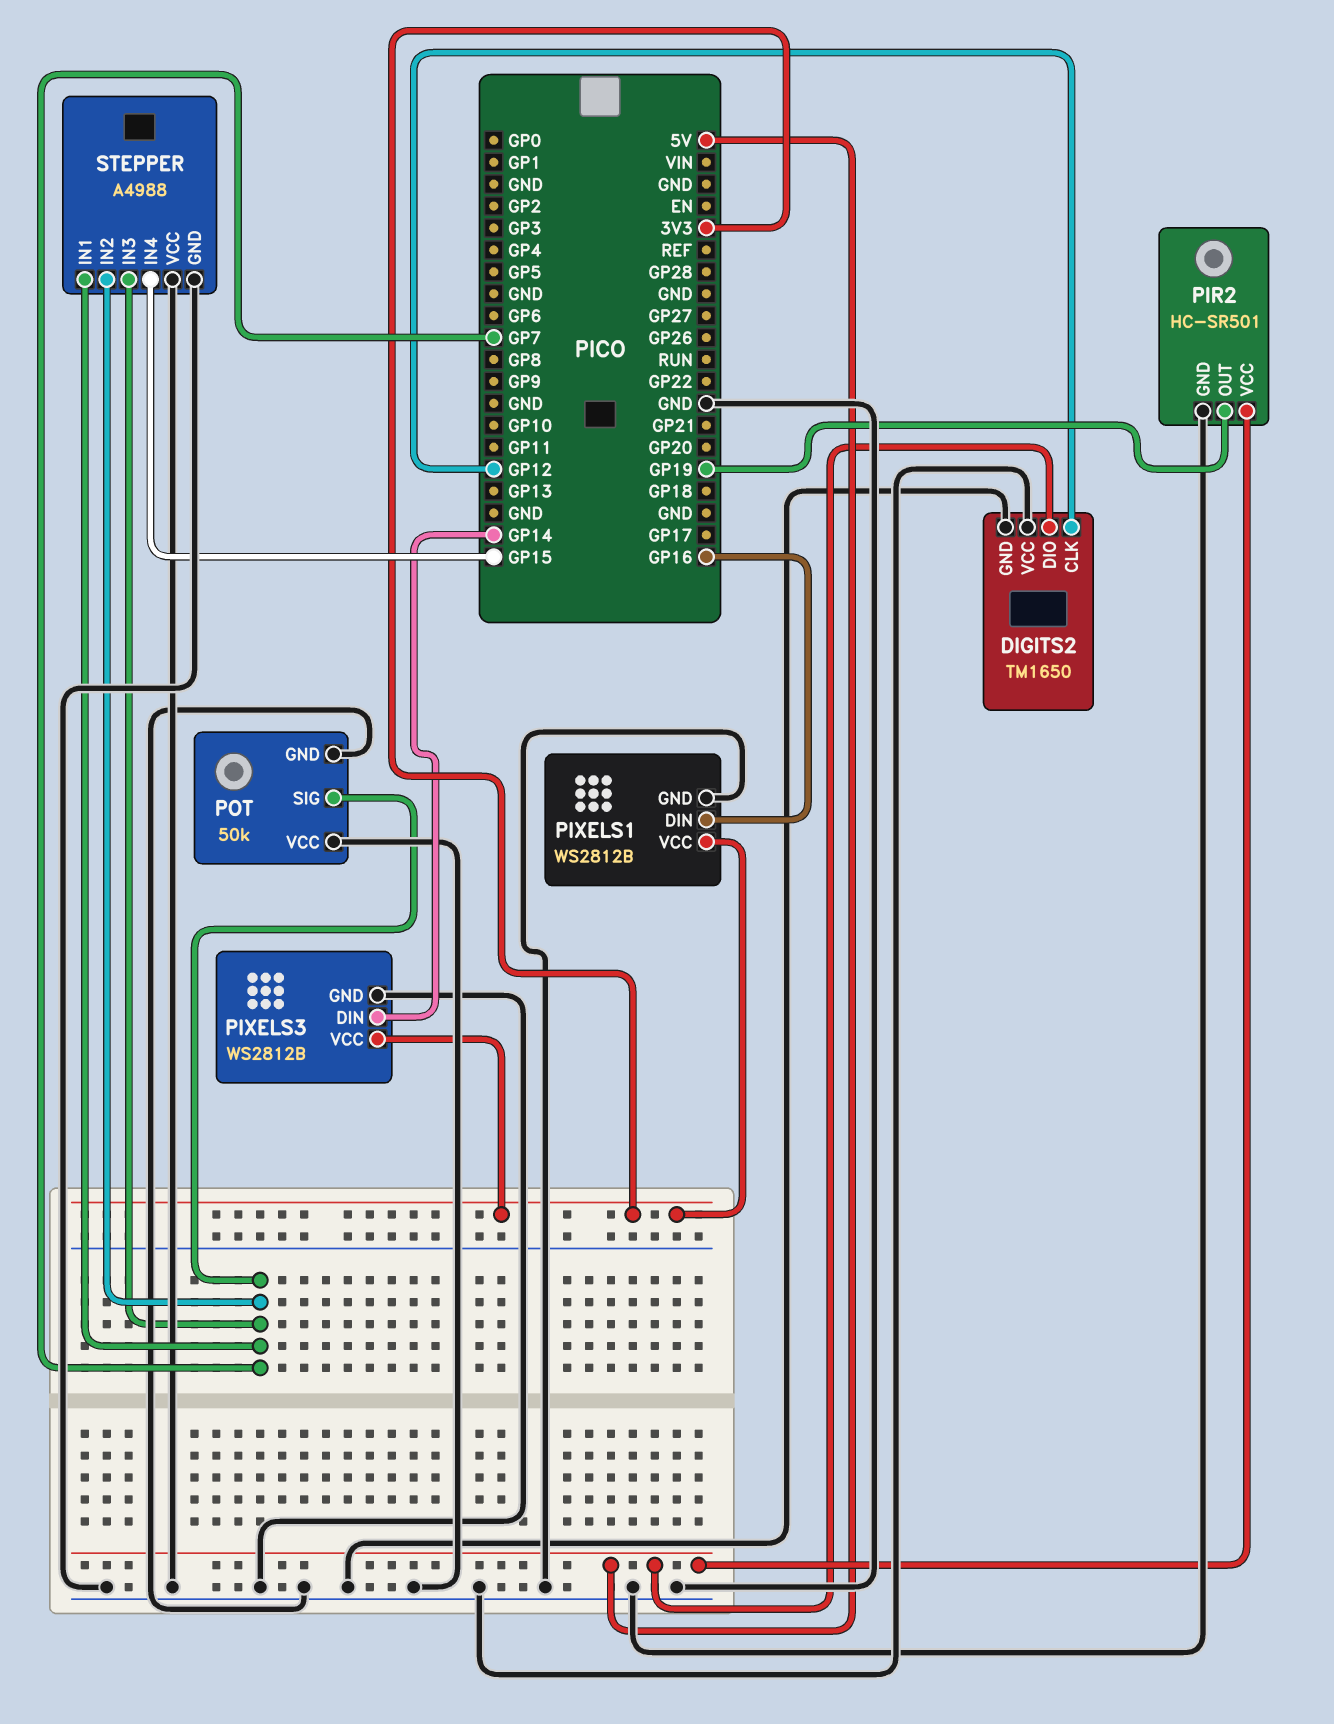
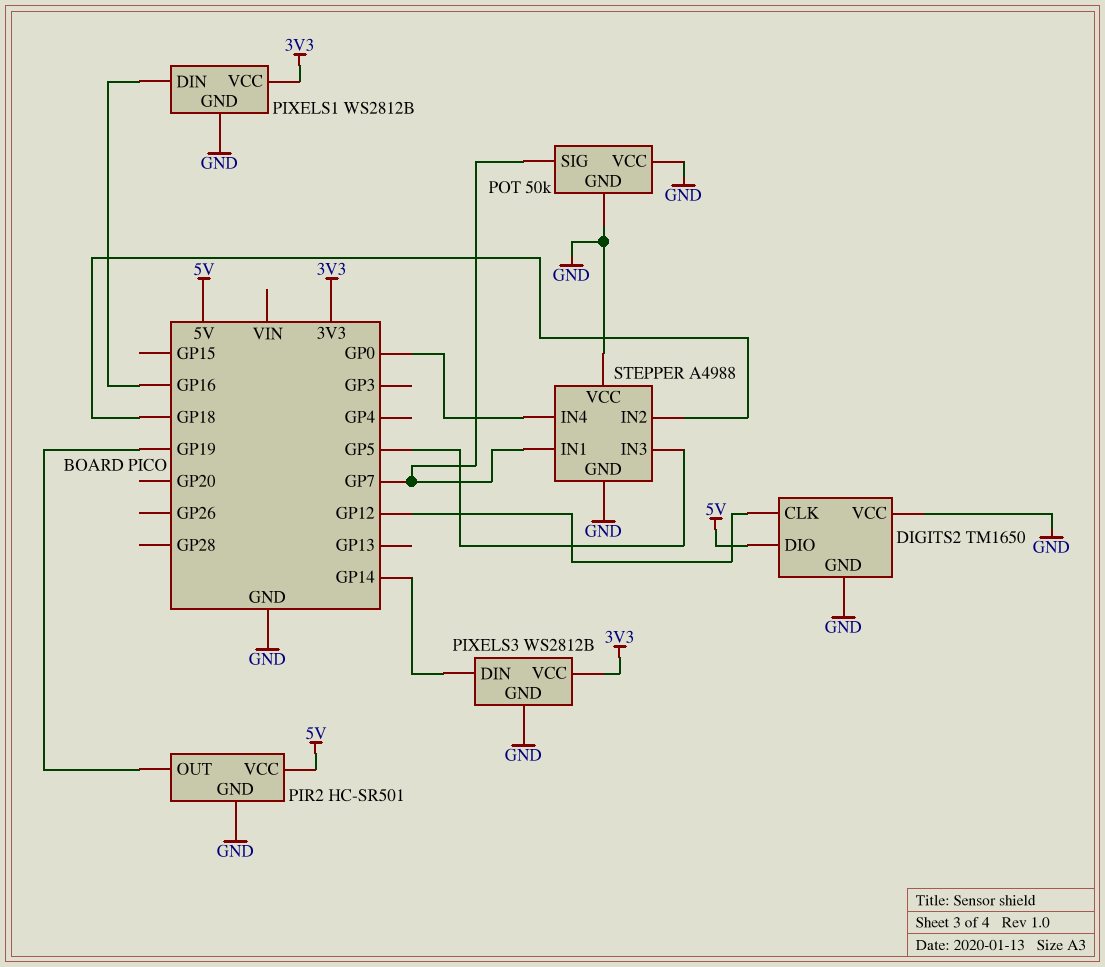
STEPPER pin IN2: GP7 -> GP18
STEPPER pin IN3: GP7 -> GP5
STEPPER pin IN4: GP15 -> GP0

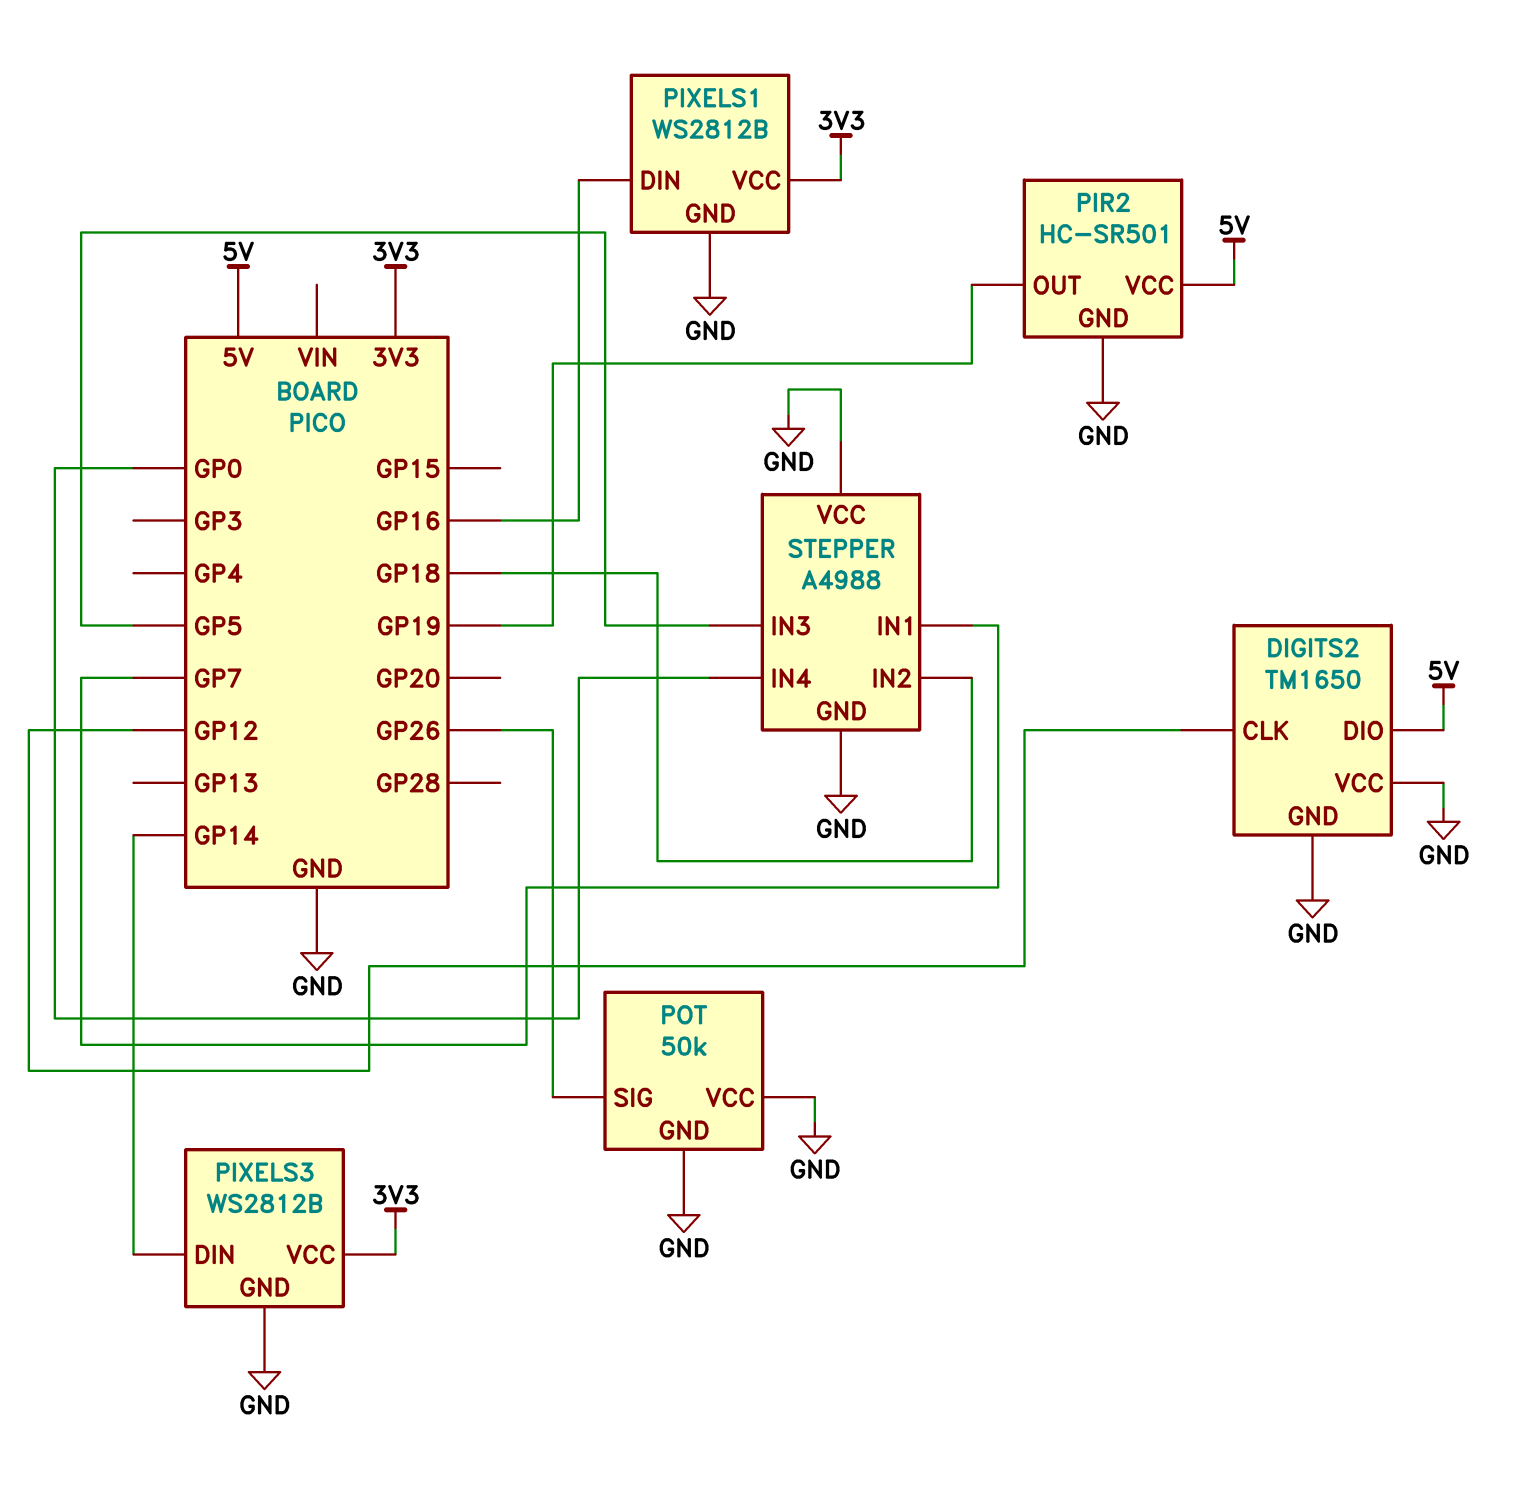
POT pin SIG: GP7 -> GP26

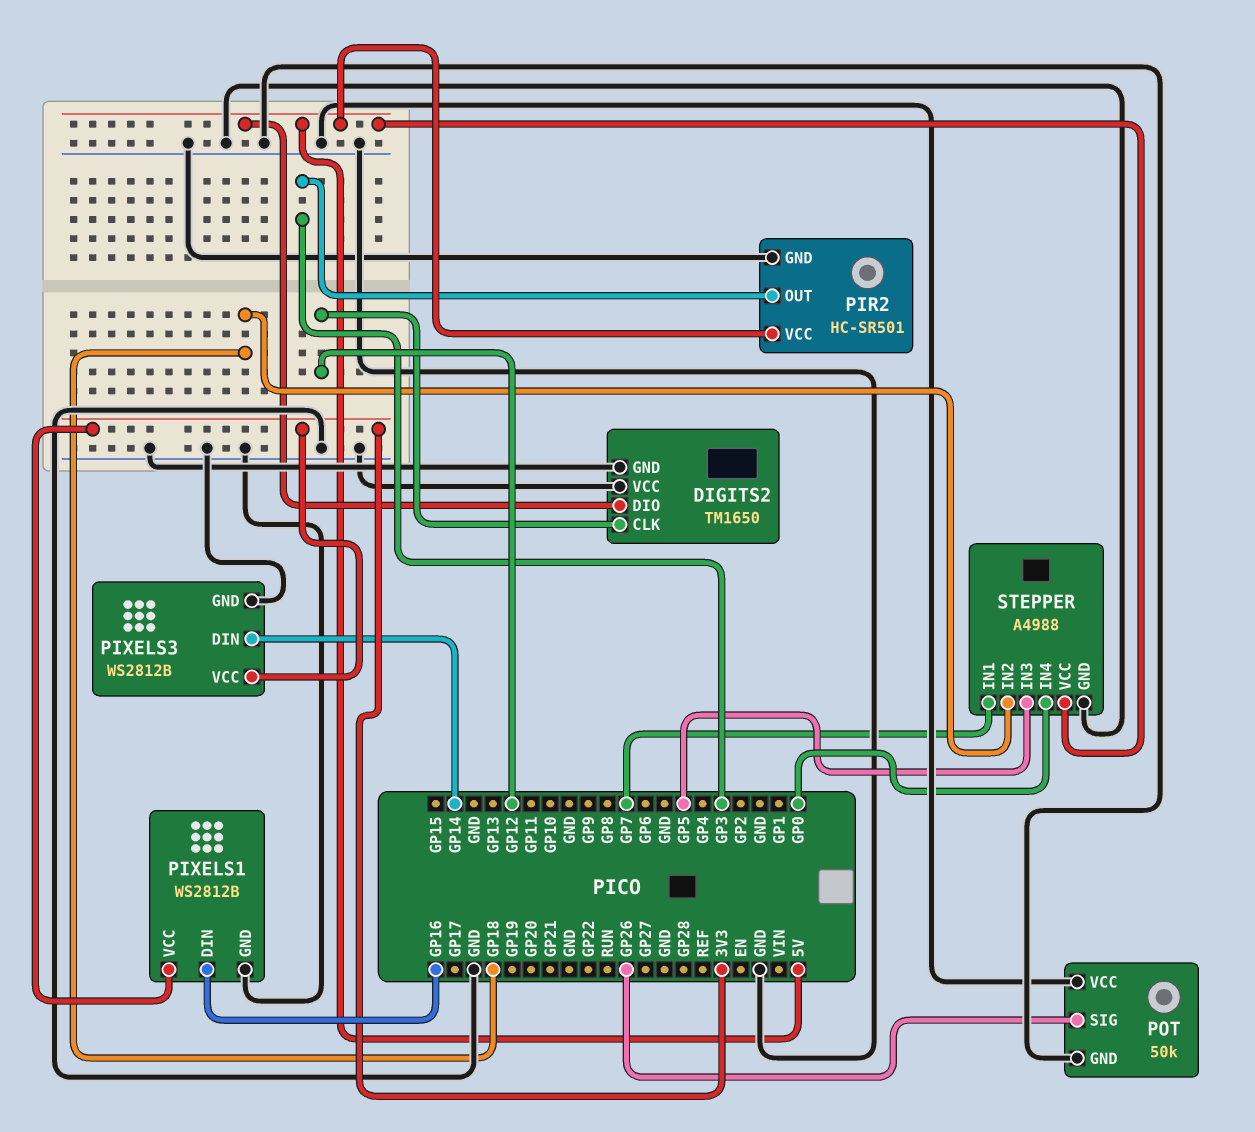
PIR2 pin OUT: GP19 -> GP3
STEPPER pin VCC: GND -> 5V

